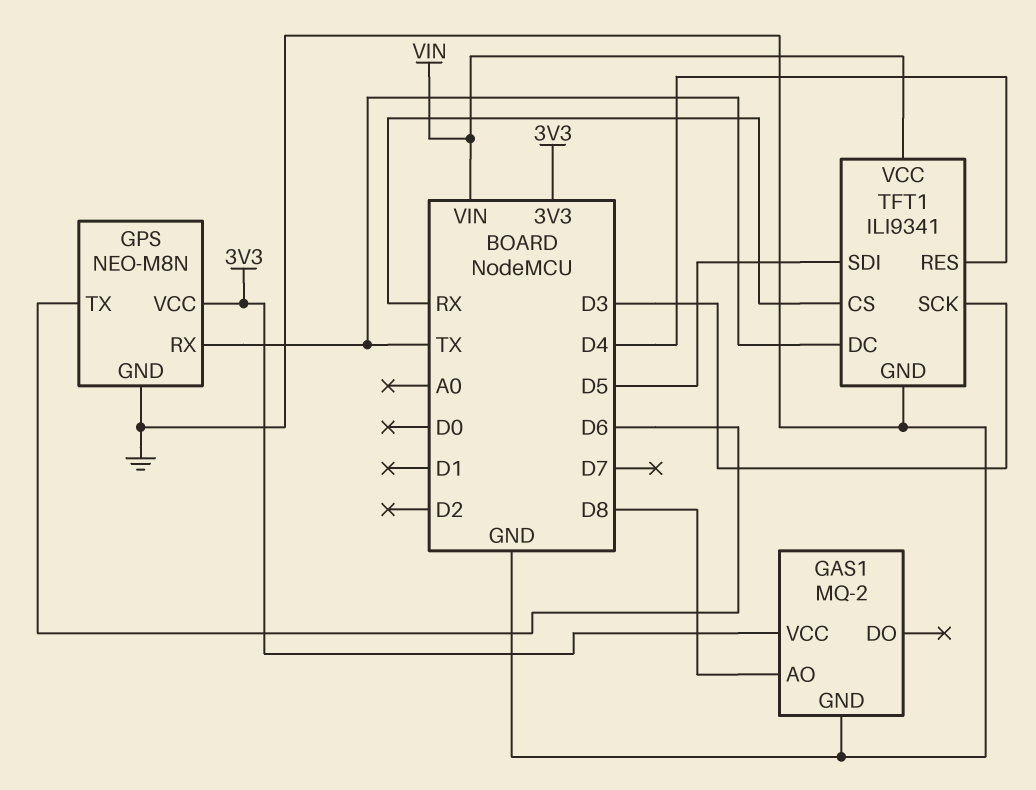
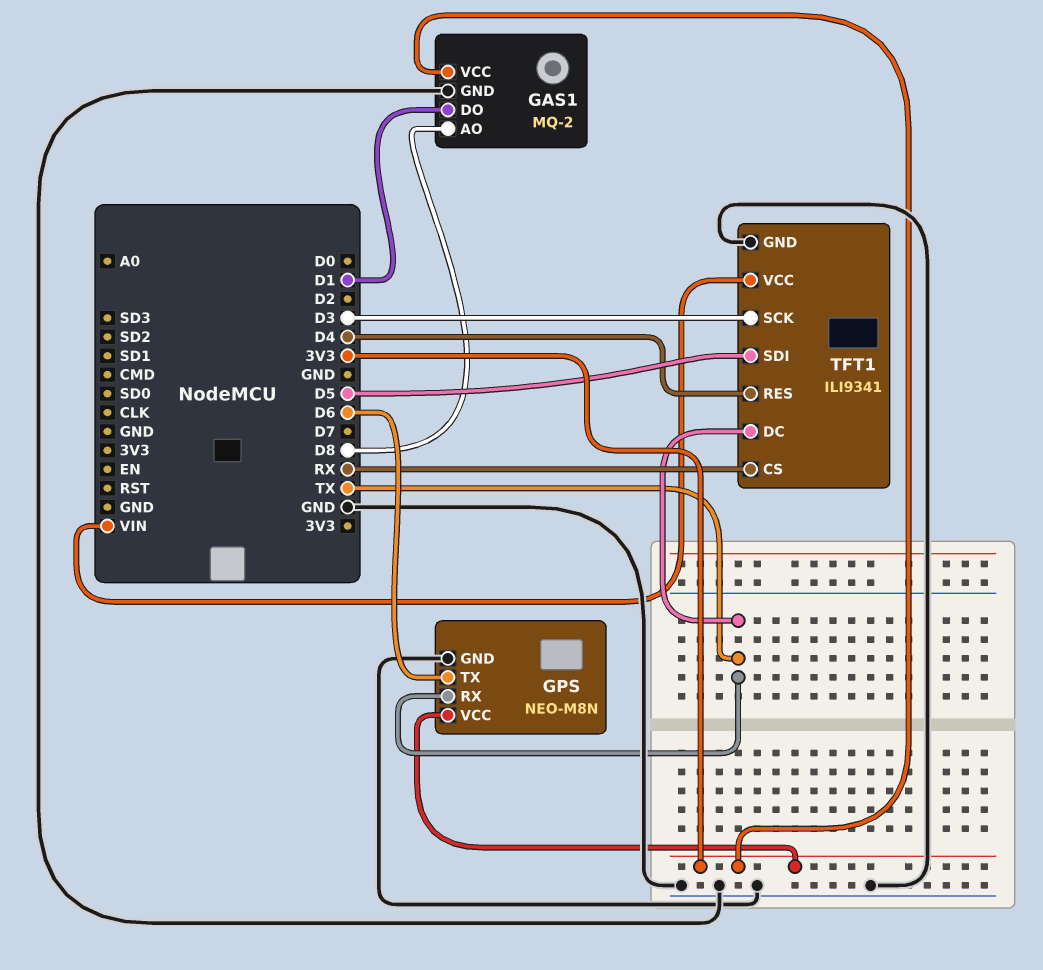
GAS1 pin DO: none -> D1

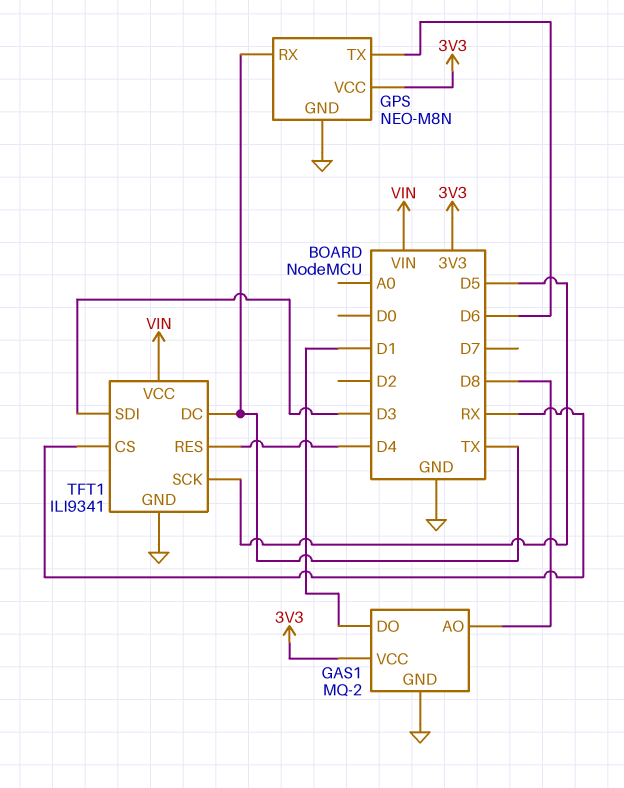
TFT1 pin SCK: D3 -> D5
TFT1 pin SDI: D5 -> D3

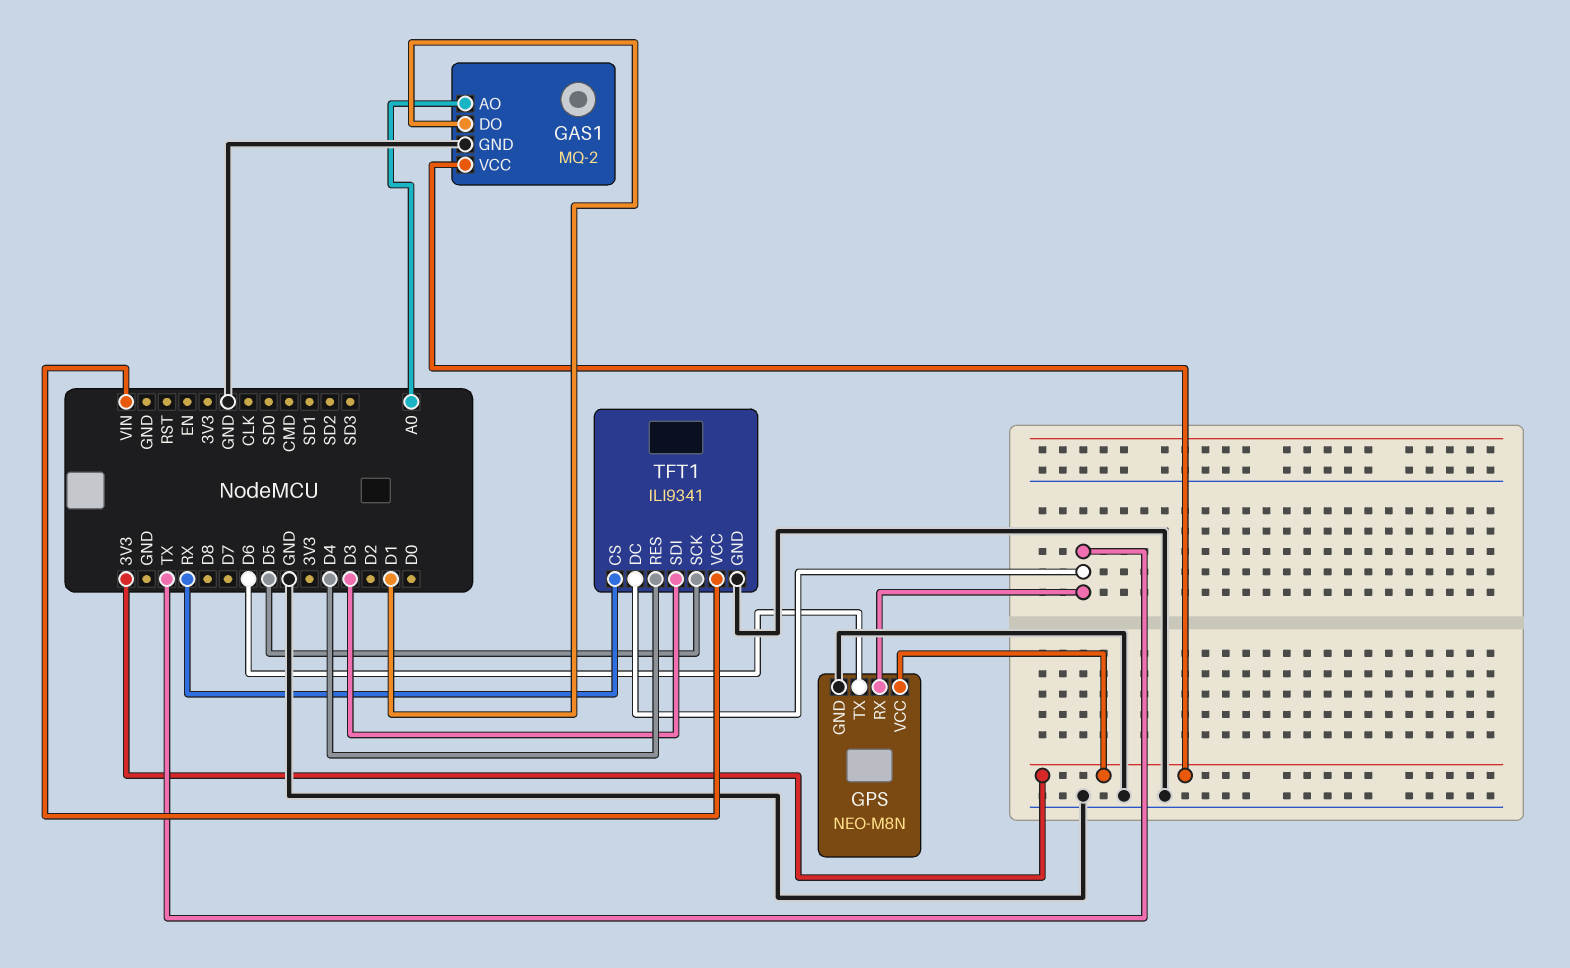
GAS1 pin AO: D8 -> A0

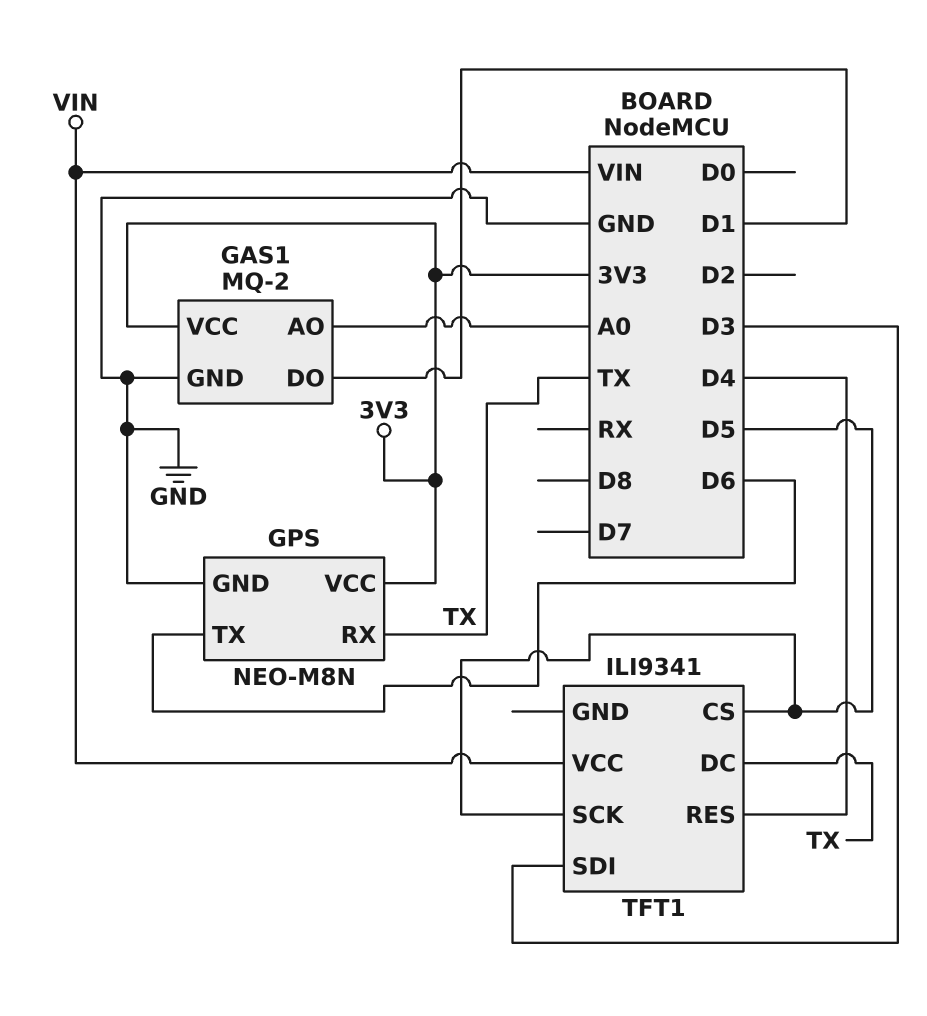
TFT1 pin CS: RX -> D5
TFT1 pin GND: GND -> none

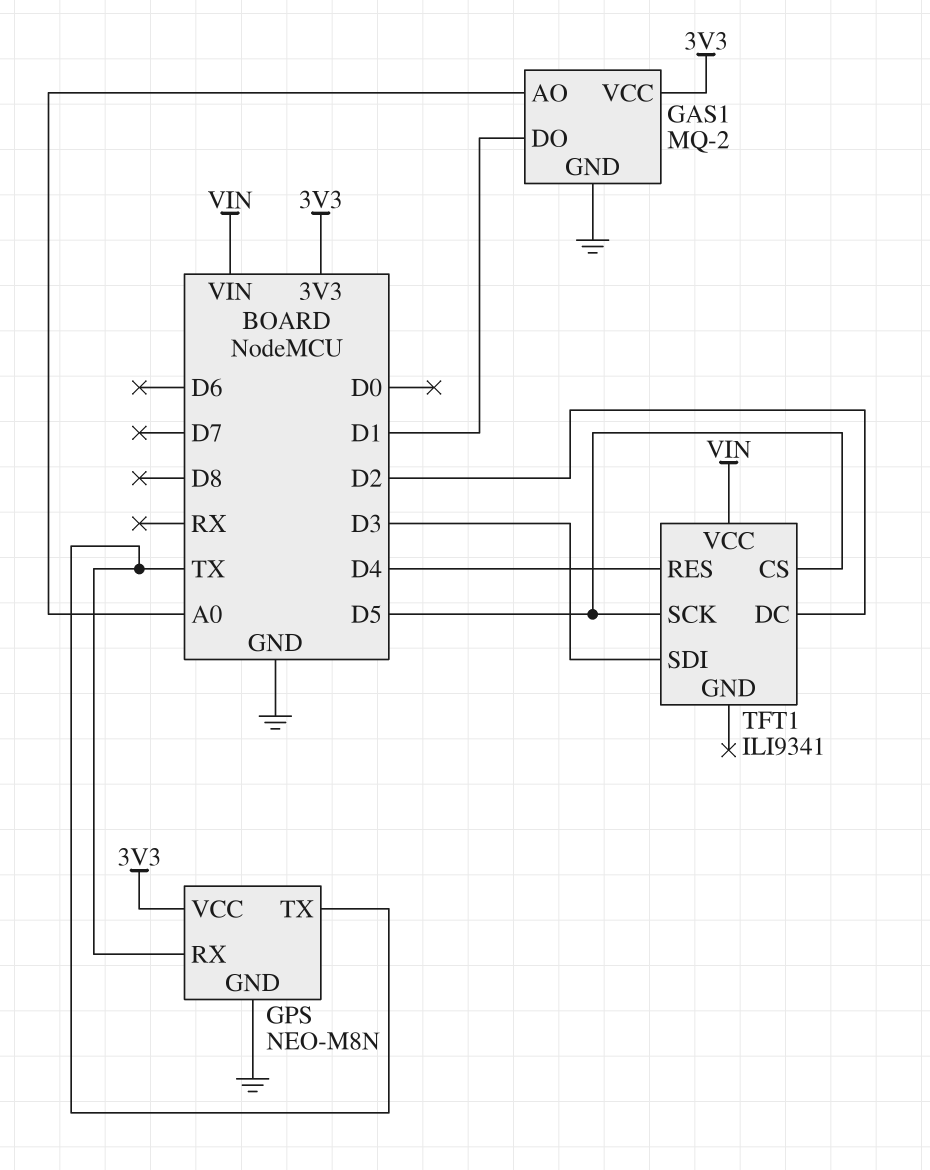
GPS pin TX: D6 -> TX
TFT1 pin DC: TX -> D2

